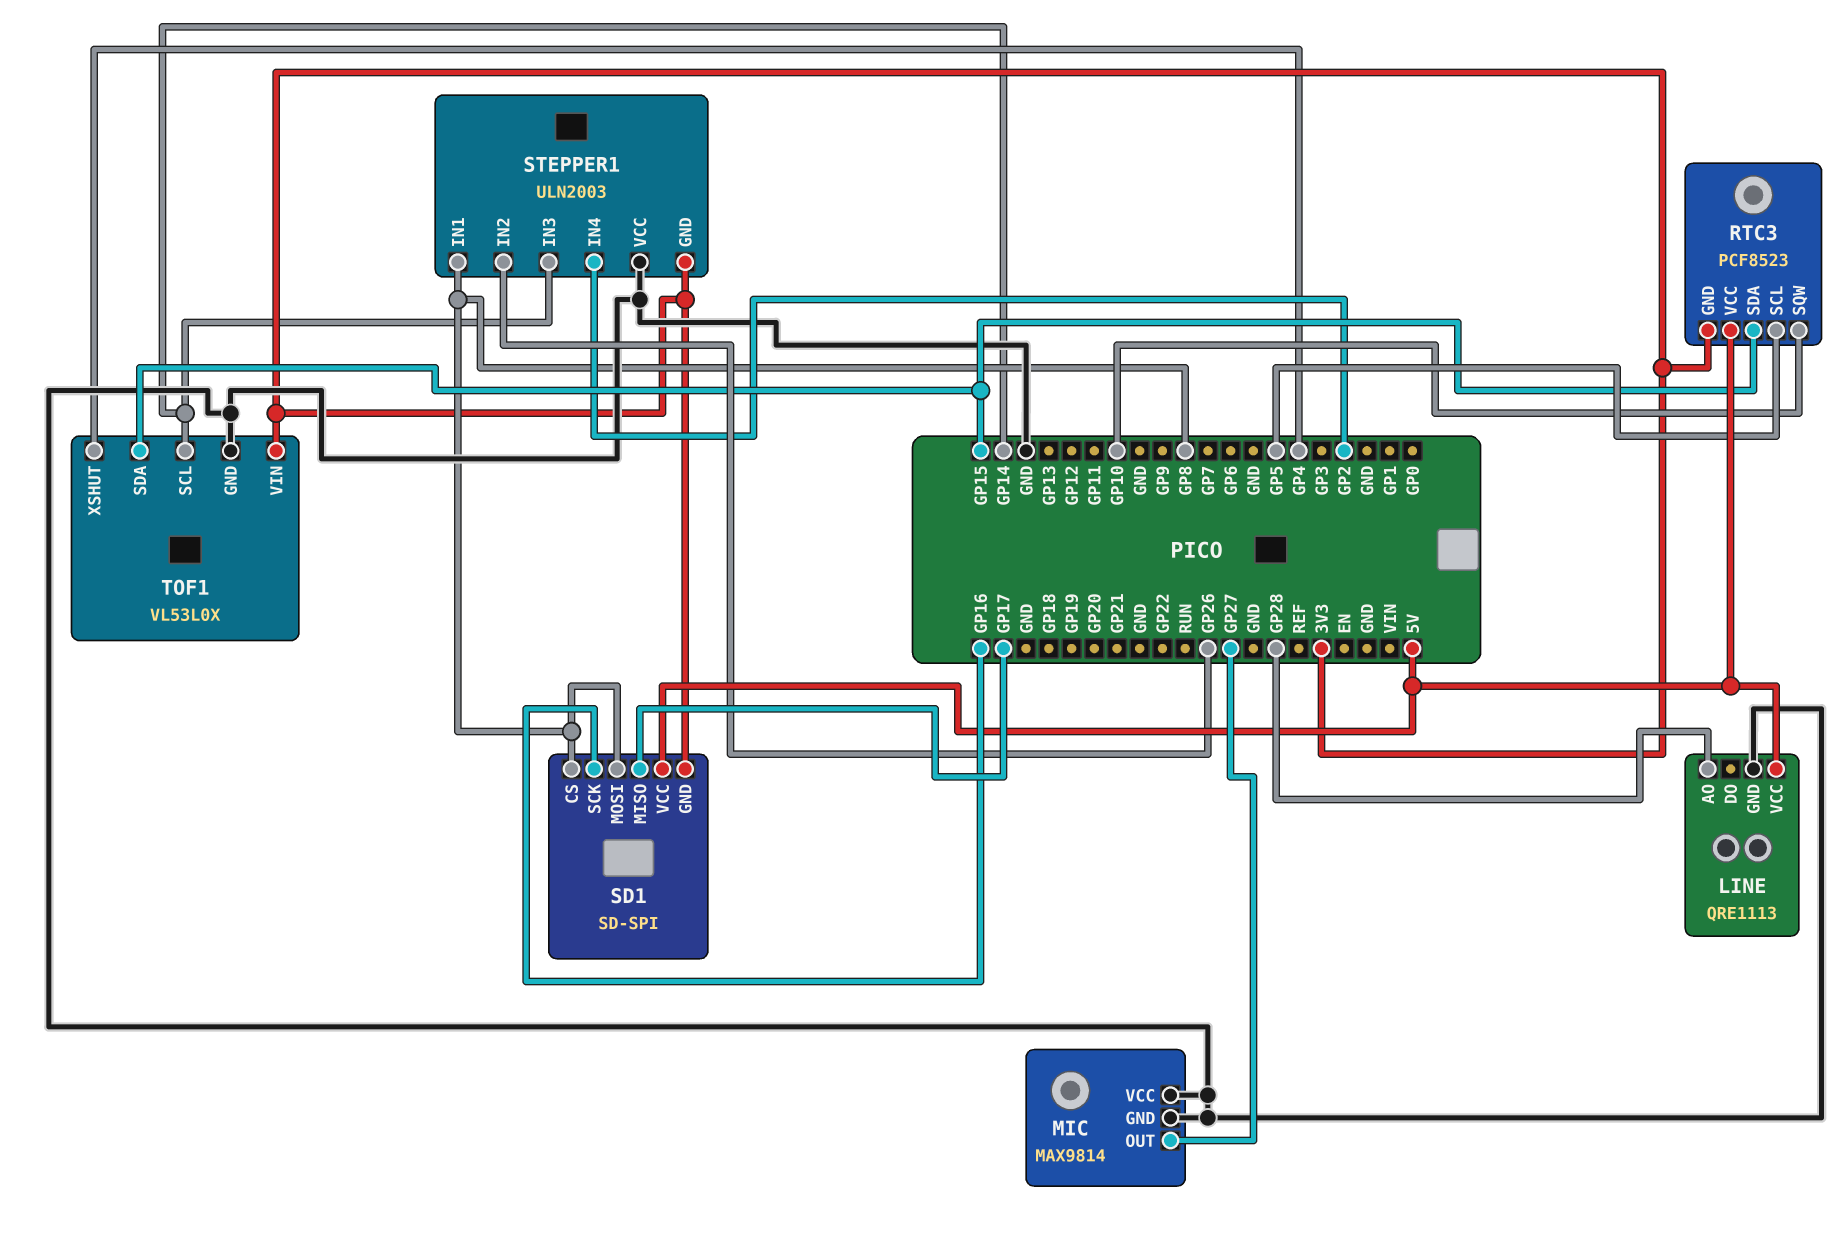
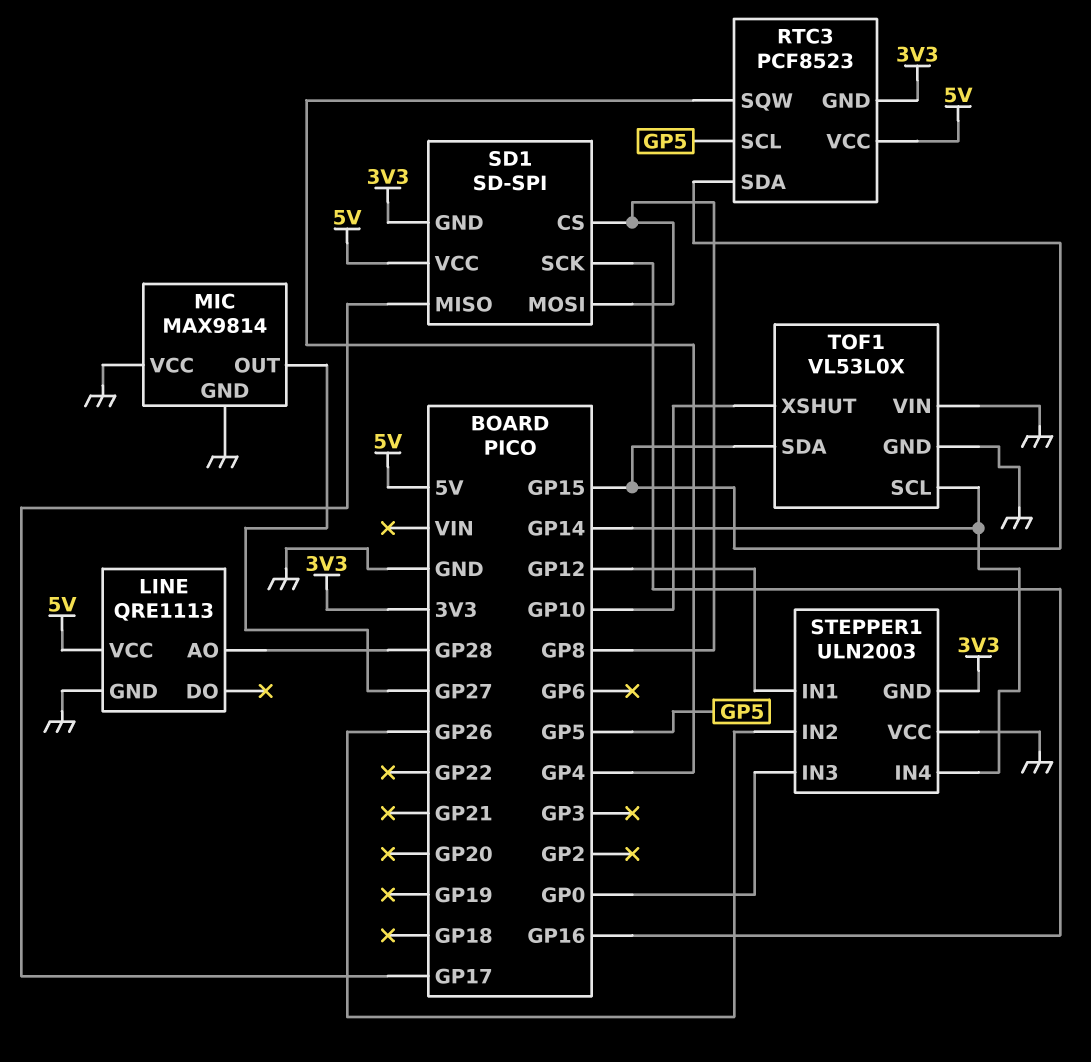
RTC3 pin SQW: GP10 -> GP4
STEPPER1 pin IN1: GP8 -> GP12
STEPPER1 pin IN3: GP14 -> GP0
STEPPER1 pin IN4: GP2 -> GP14
TOF1 pin VIN: 3V3 -> GND
TOF1 pin XSHUT: GP4 -> GP10

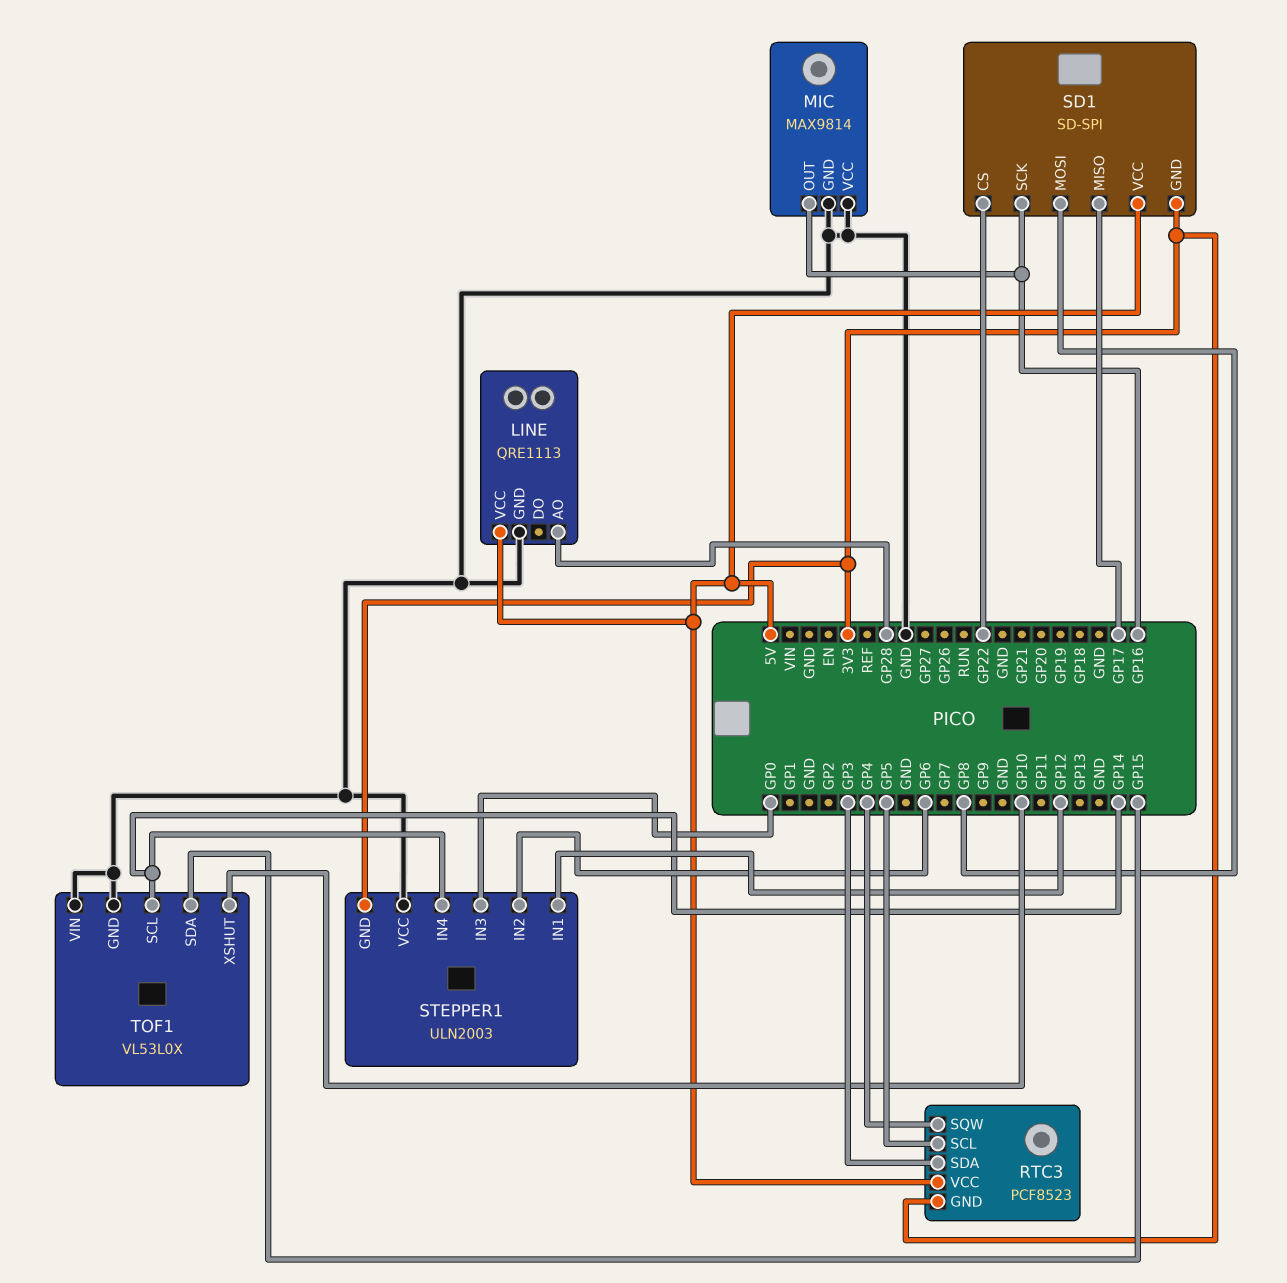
MIC pin OUT: GP27 -> GP16
RTC3 pin SDA: GP15 -> GP3
SD1 pin CS: GP8 -> GP22
STEPPER1 pin IN2: GP26 -> GP6

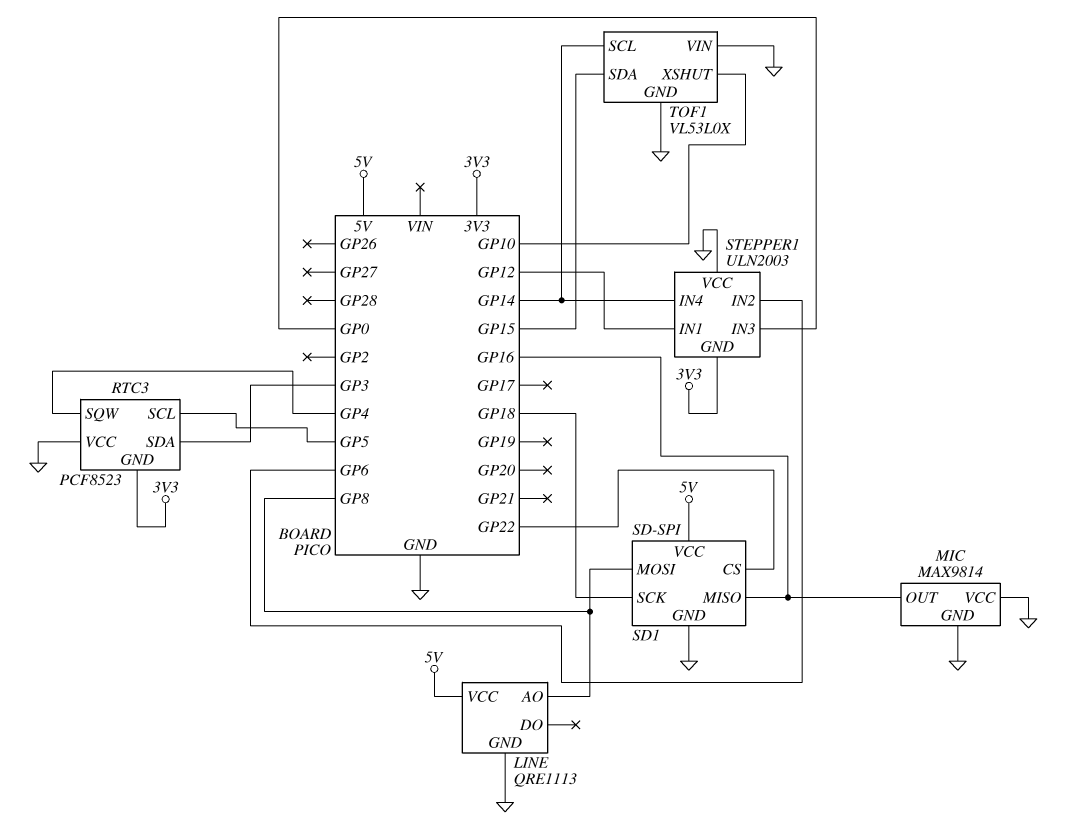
LINE pin AO: GP28 -> GP8
RTC3 pin VCC: 5V -> GND
SD1 pin GND: 3V3 -> GND
SD1 pin MISO: GP17 -> GP16
SD1 pin SCK: GP16 -> GP18

